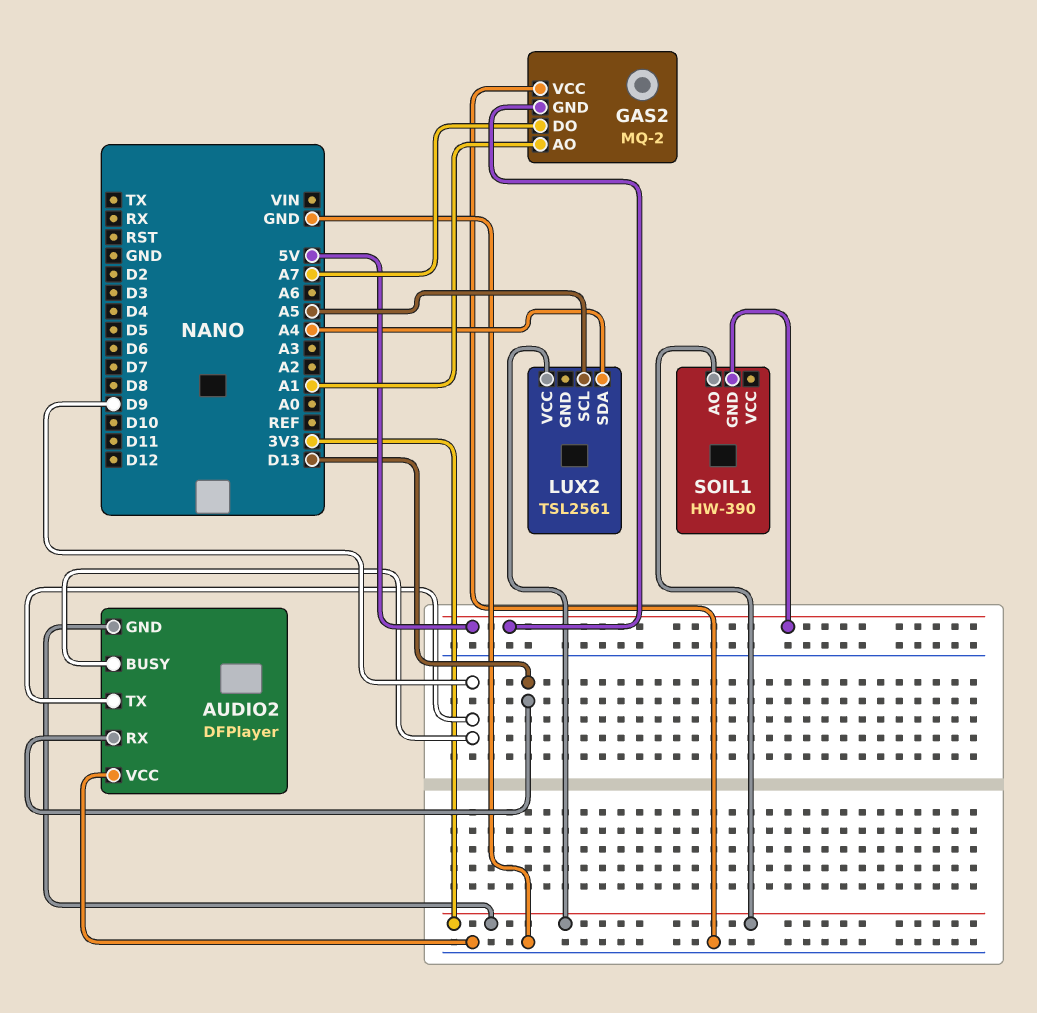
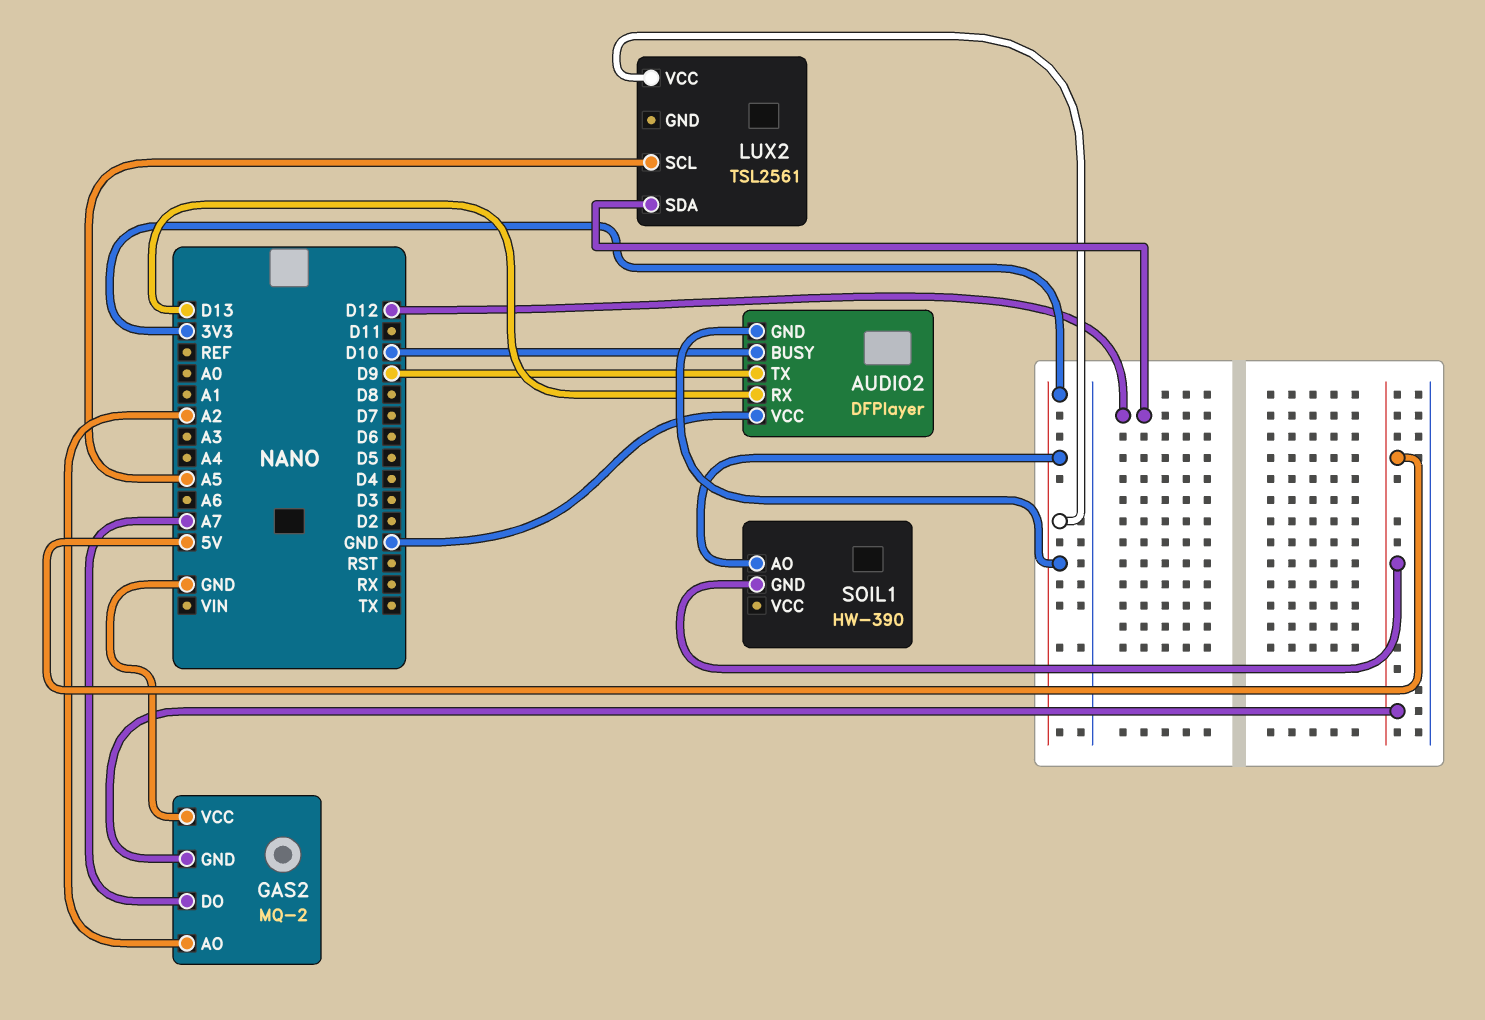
AUDIO2 pin BUSY: D9 -> D10
GAS2 pin AO: A1 -> A2
LUX2 pin SDA: A4 -> D12

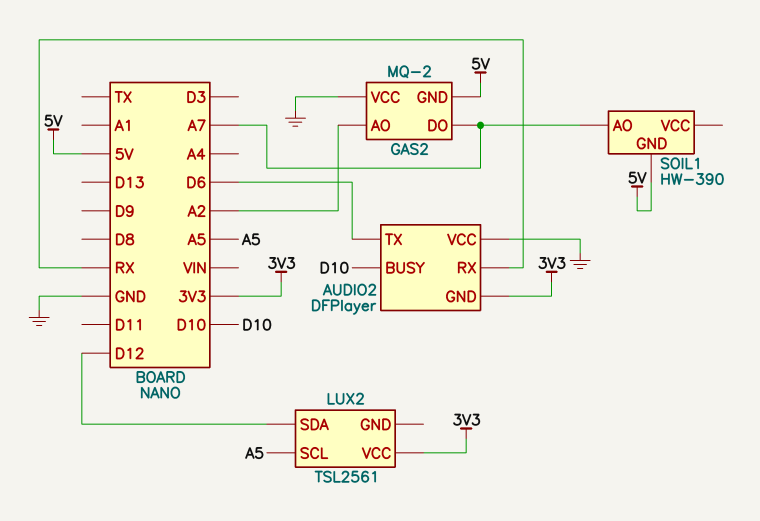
AUDIO2 pin RX: D13 -> RX
AUDIO2 pin TX: D9 -> D6
SOIL1 pin AO: 3V3 -> A7

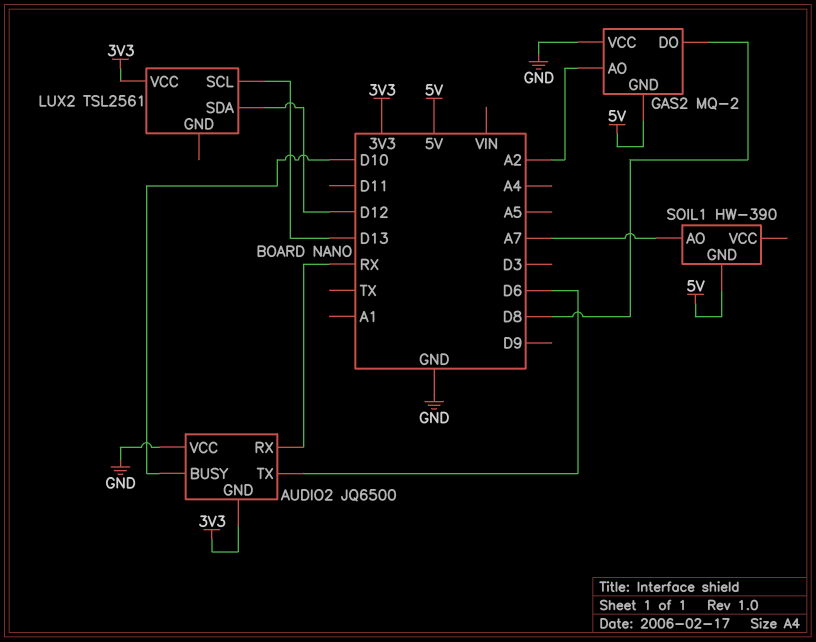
AUDIO2: DFPlayer -> JQ6500
GAS2 pin DO: A7 -> D8
LUX2 pin SCL: A5 -> D13

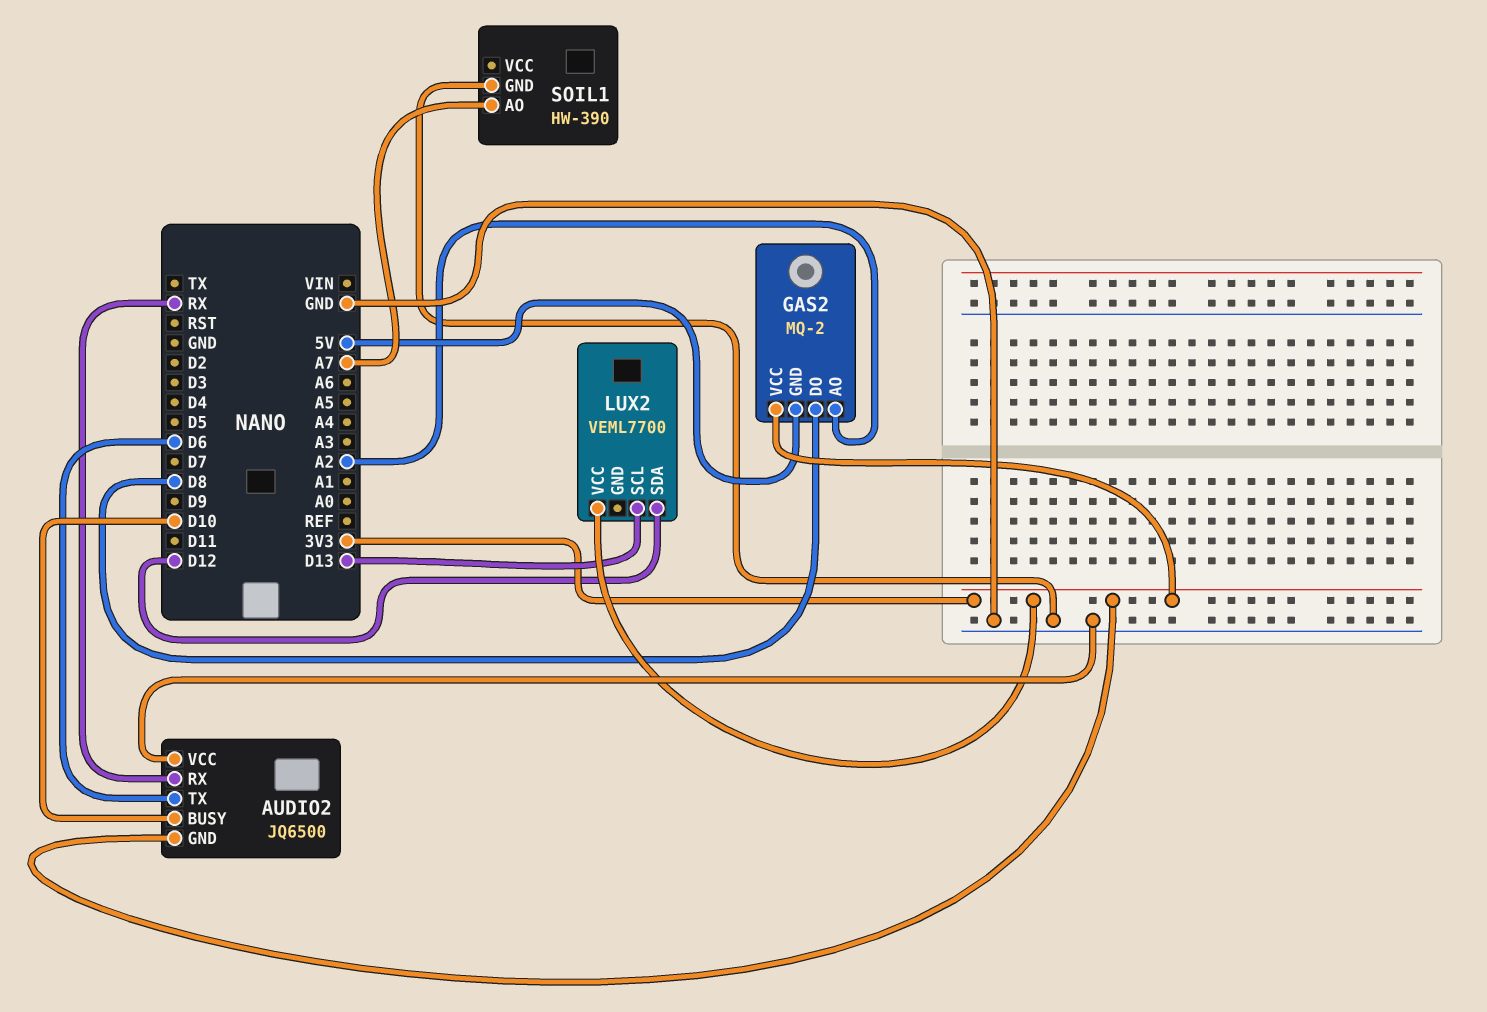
GAS2 pin VCC: GND -> 3V3
LUX2: TSL2561 -> VEML7700
SOIL1 pin GND: 5V -> GND

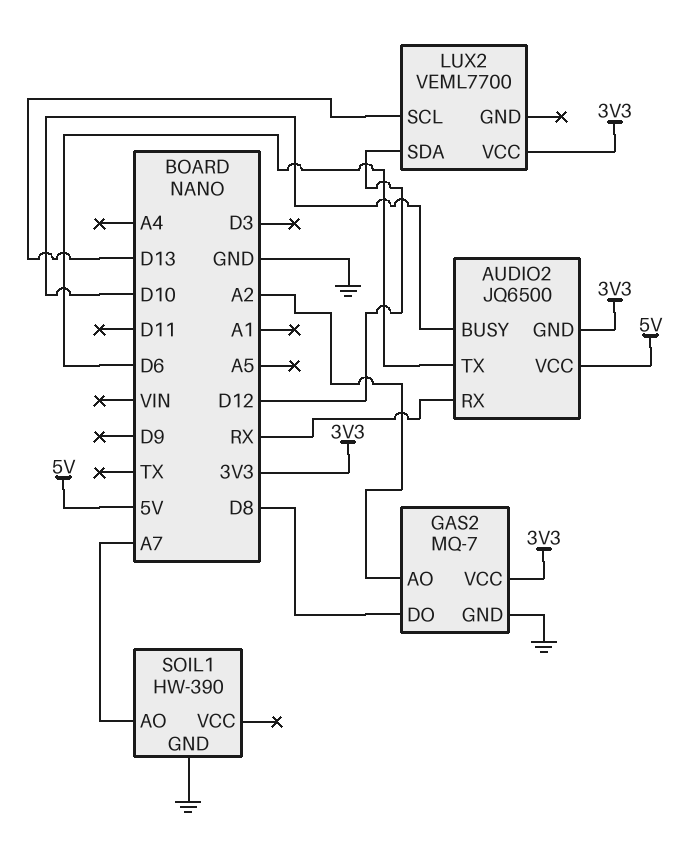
AUDIO2 pin VCC: GND -> 5V
GAS2: MQ-2 -> MQ-7
GAS2 pin GND: 5V -> GND

